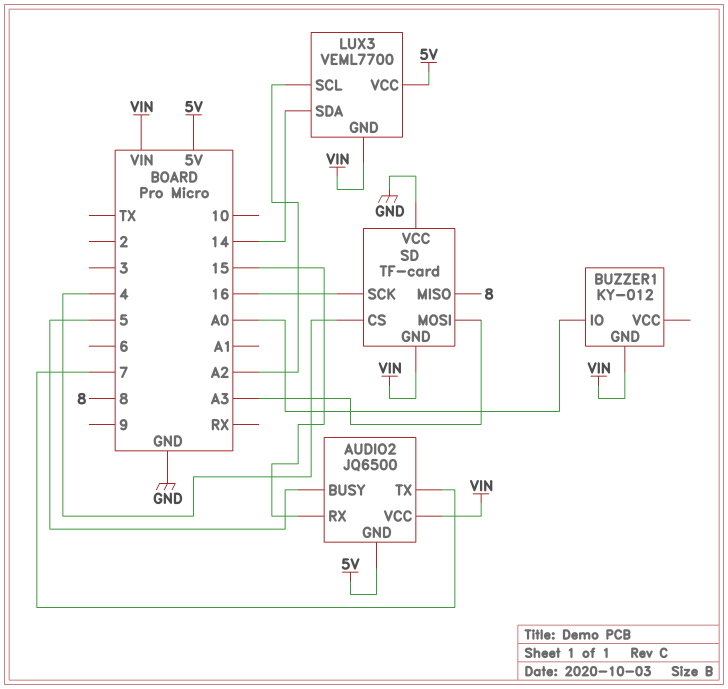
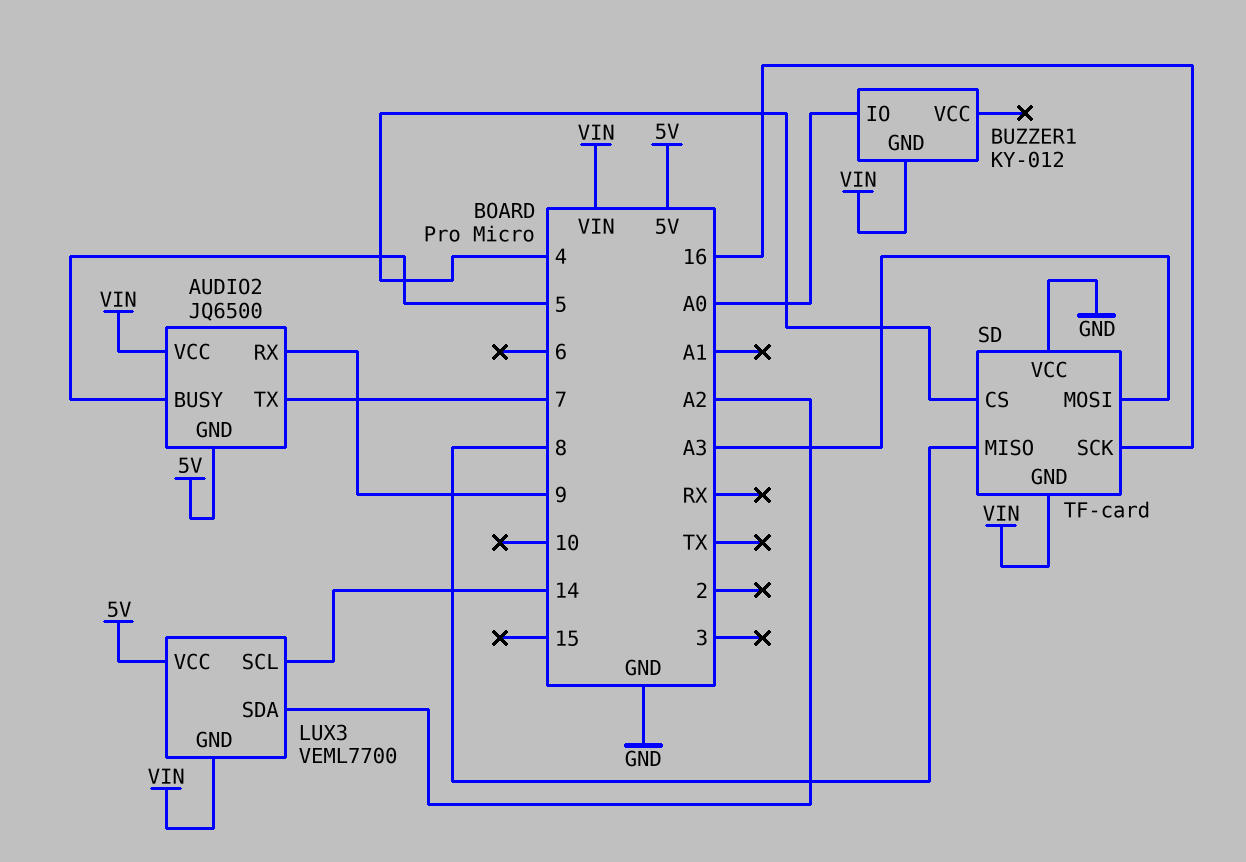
AUDIO2 pin RX: 15 -> 9
LUX3 pin SCL: A2 -> 14
LUX3 pin SDA: 14 -> A2

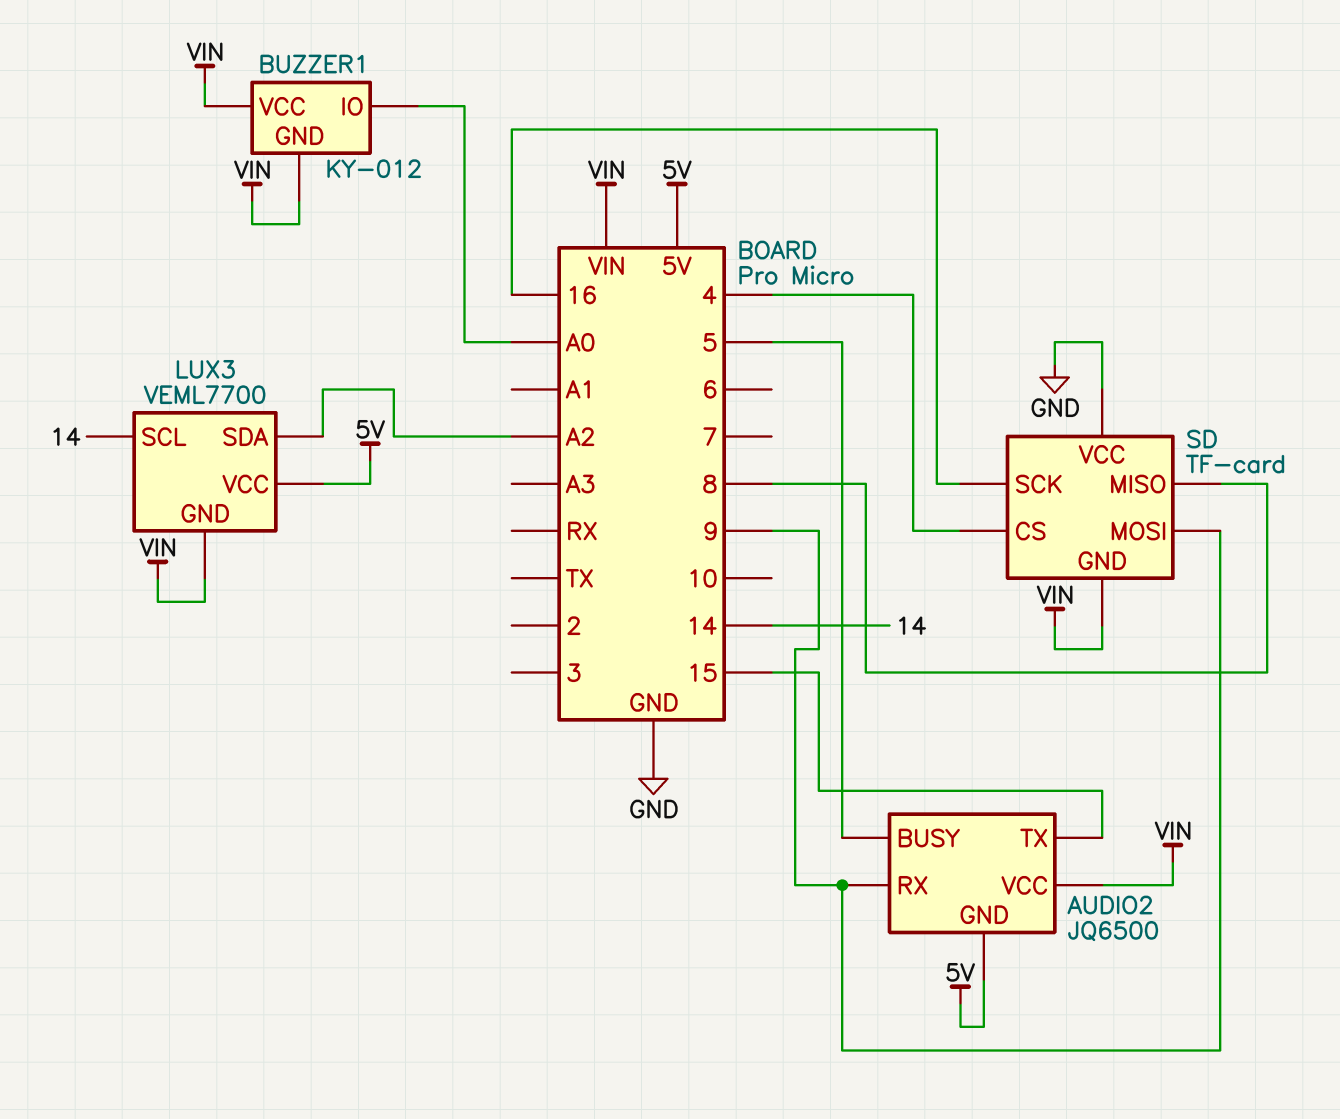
AUDIO2 pin TX: 7 -> 15
BUZZER1 pin VCC: none -> VIN
SD pin MOSI: A3 -> 9

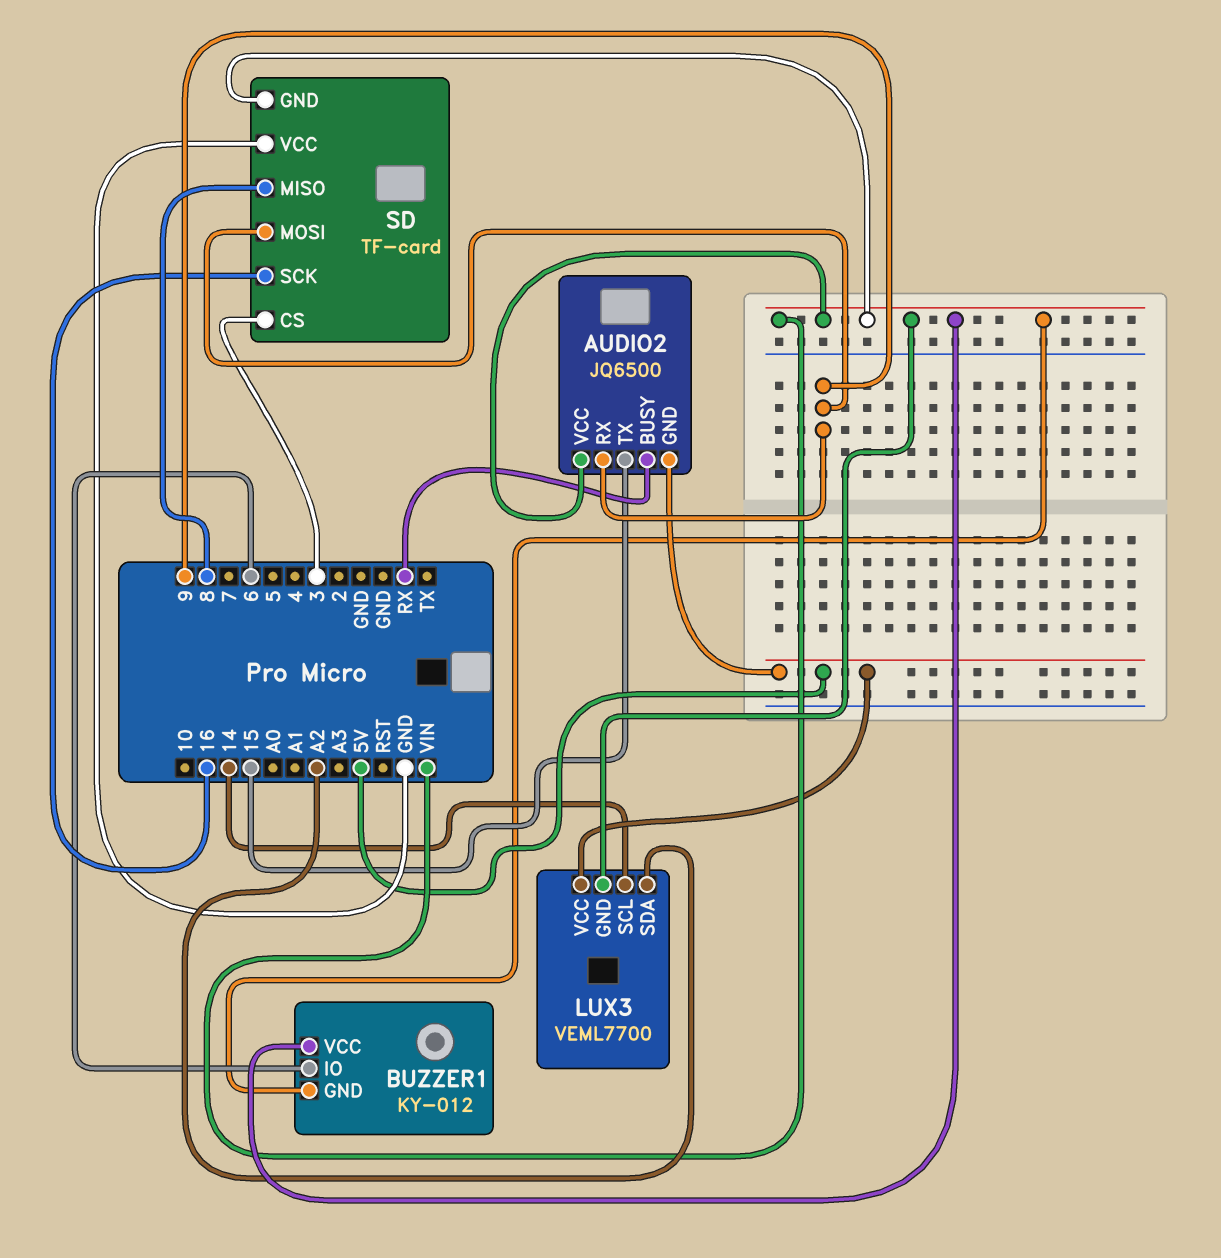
AUDIO2 pin BUSY: 5 -> RX
BUZZER1 pin IO: A0 -> 6
SD pin CS: 4 -> 3

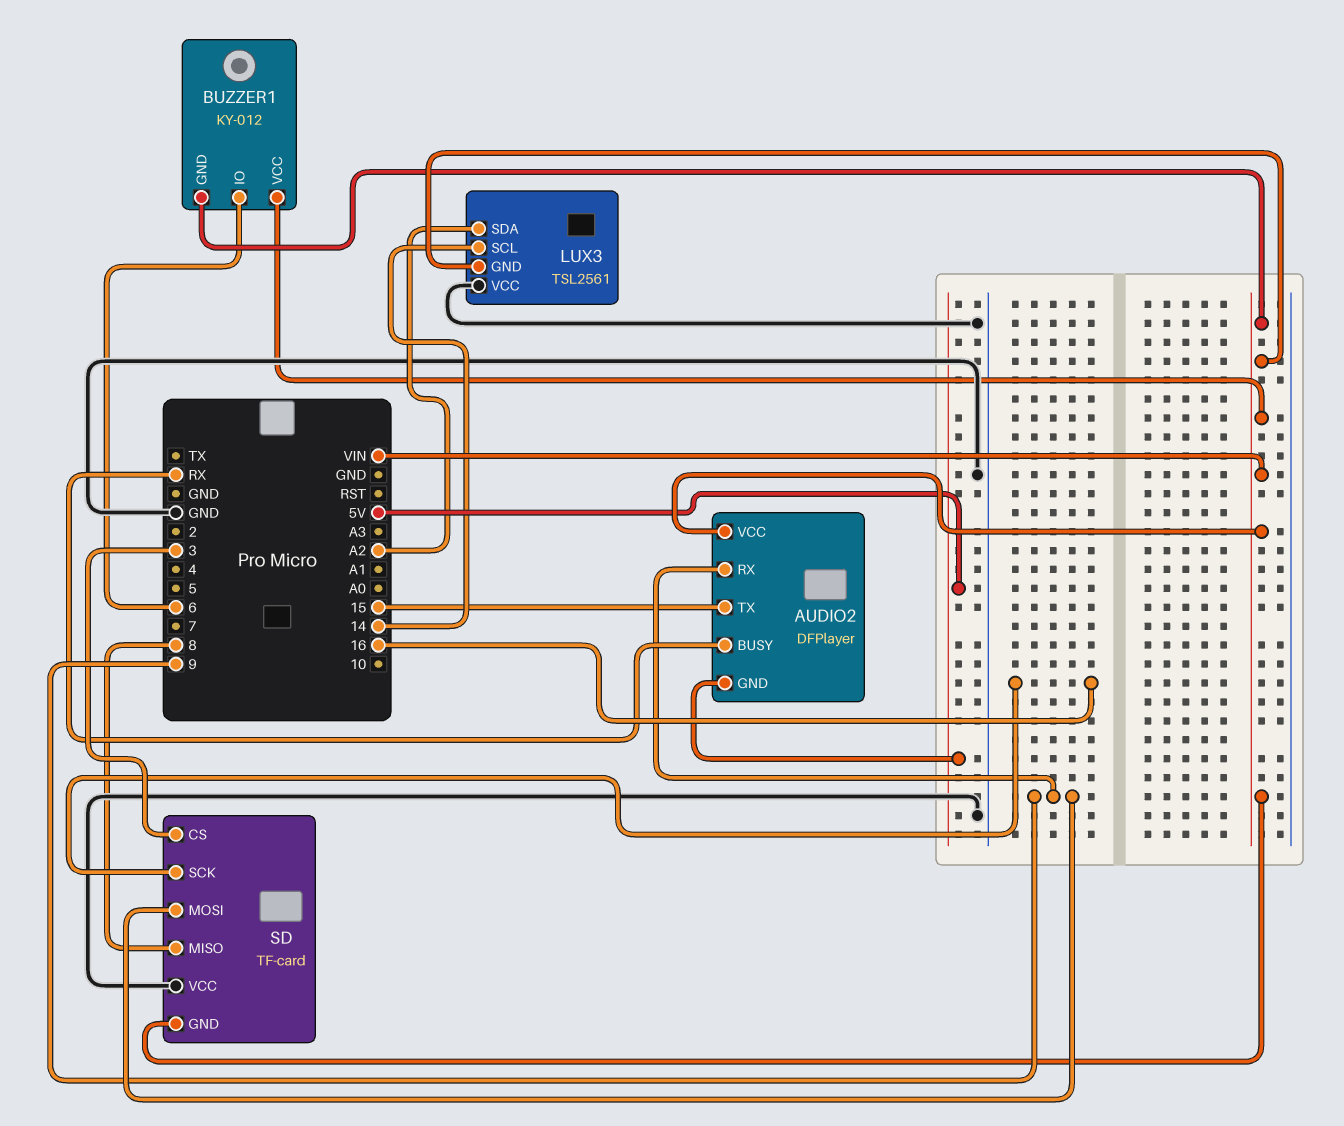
AUDIO2: JQ6500 -> DFPlayer
LUX3: VEML7700 -> TSL2561
LUX3 pin VCC: 5V -> GND

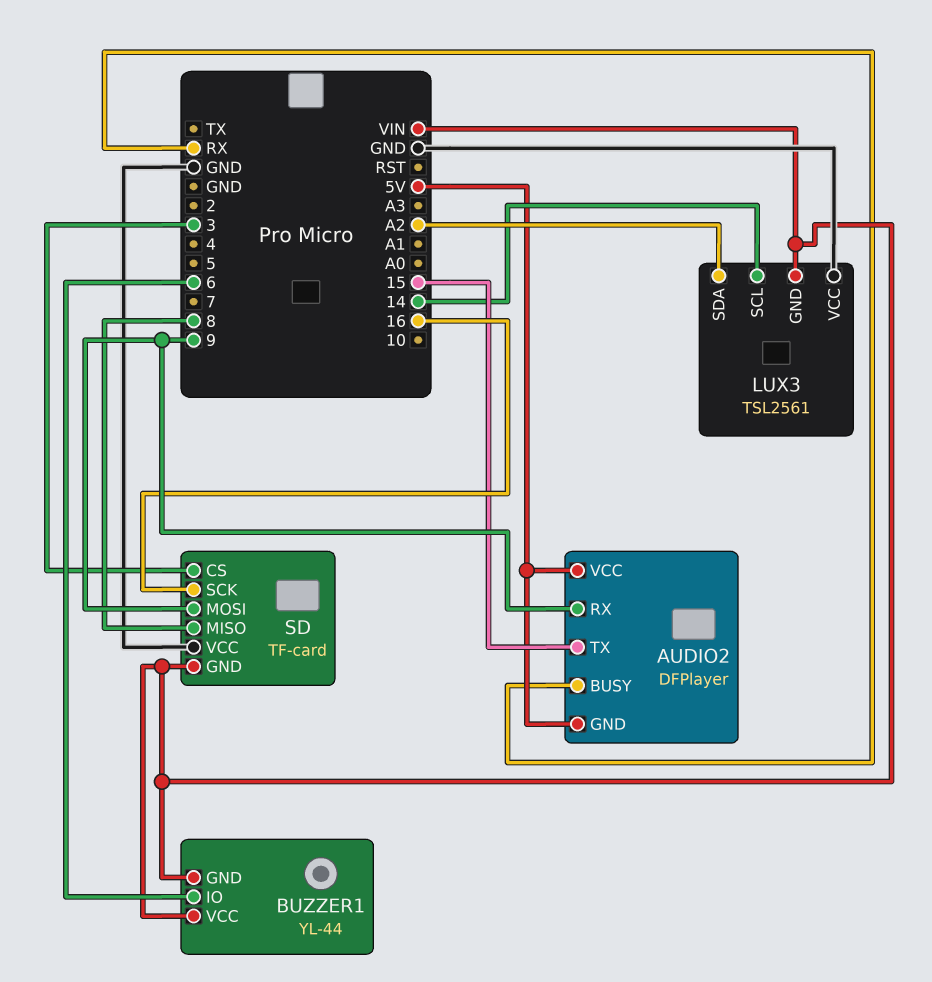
AUDIO2 pin VCC: VIN -> 5V
BUZZER1: KY-012 -> YL-44

